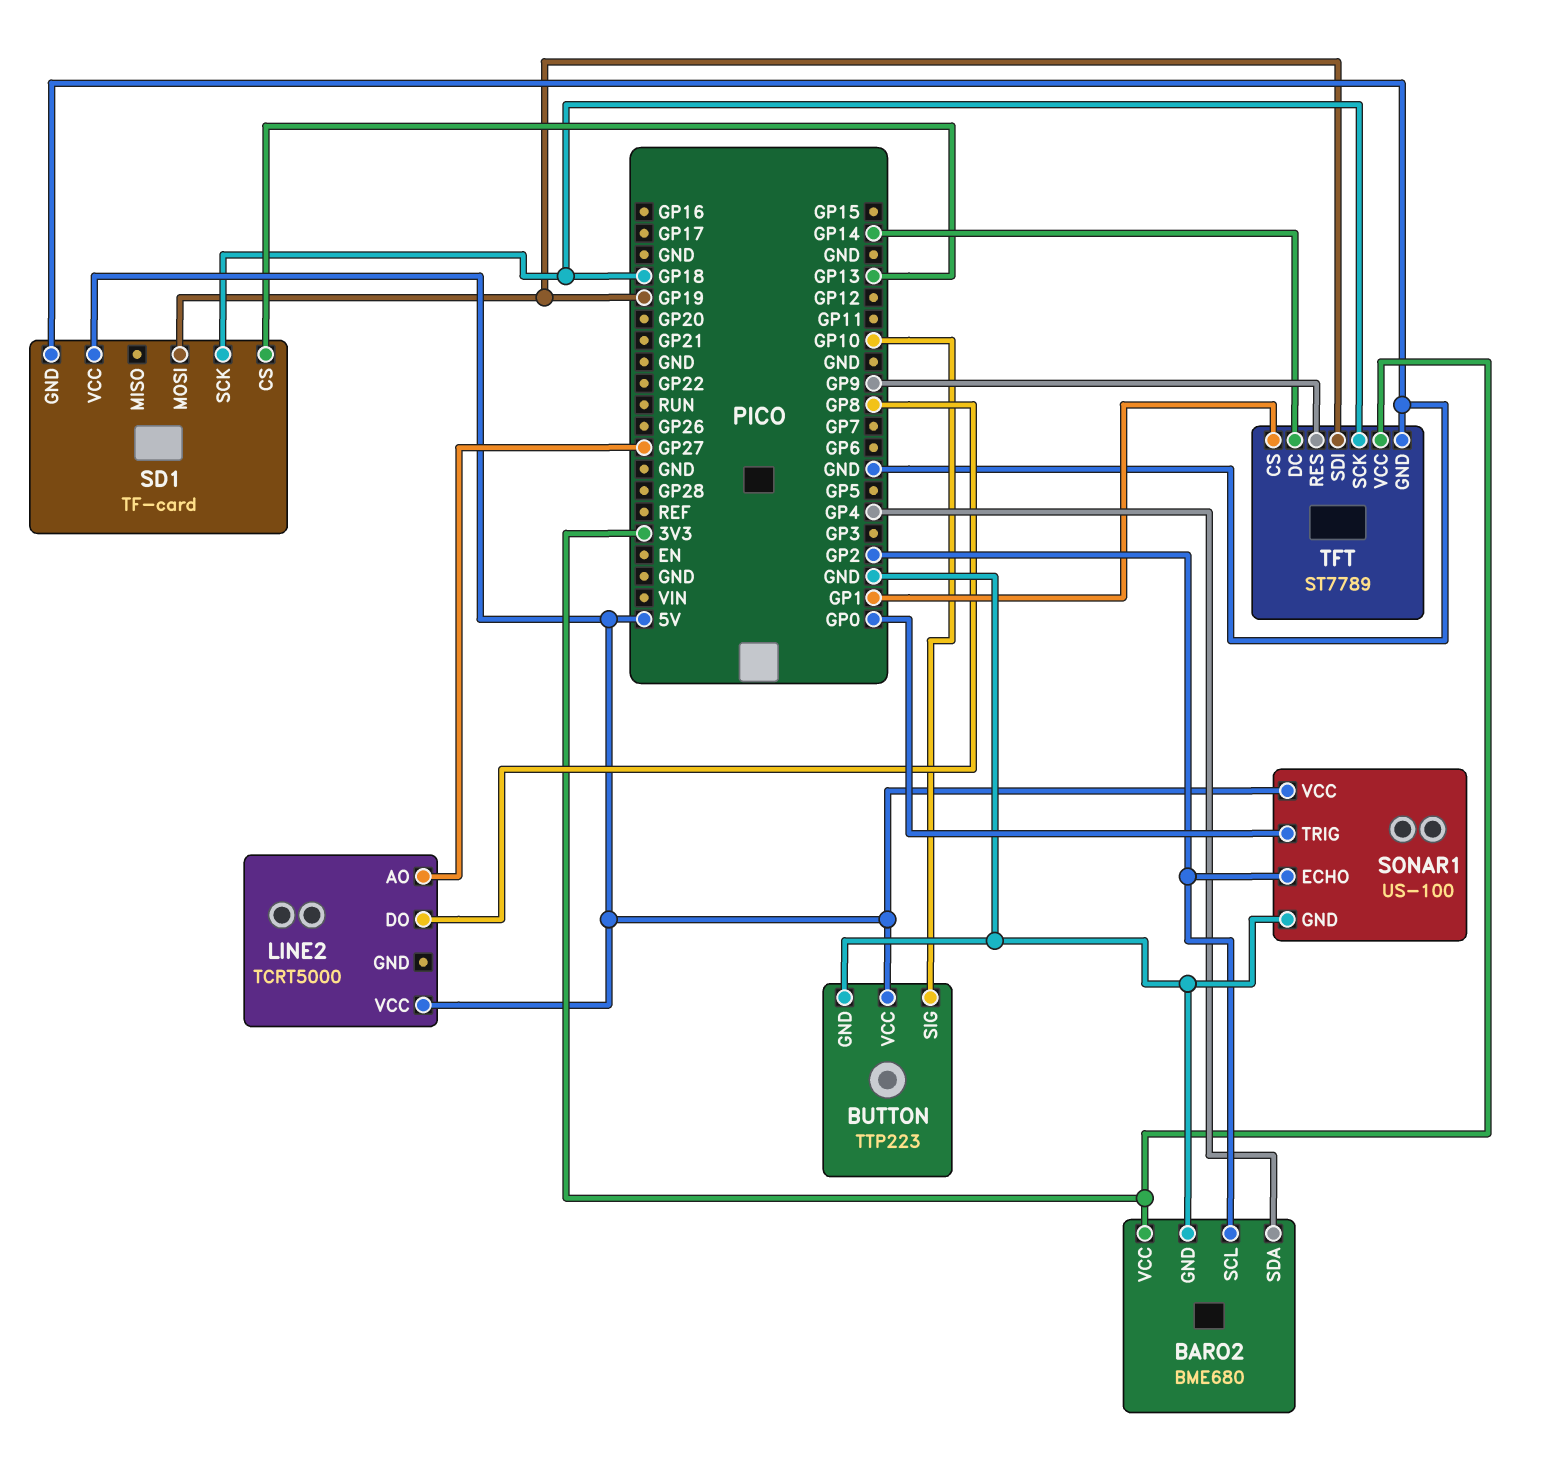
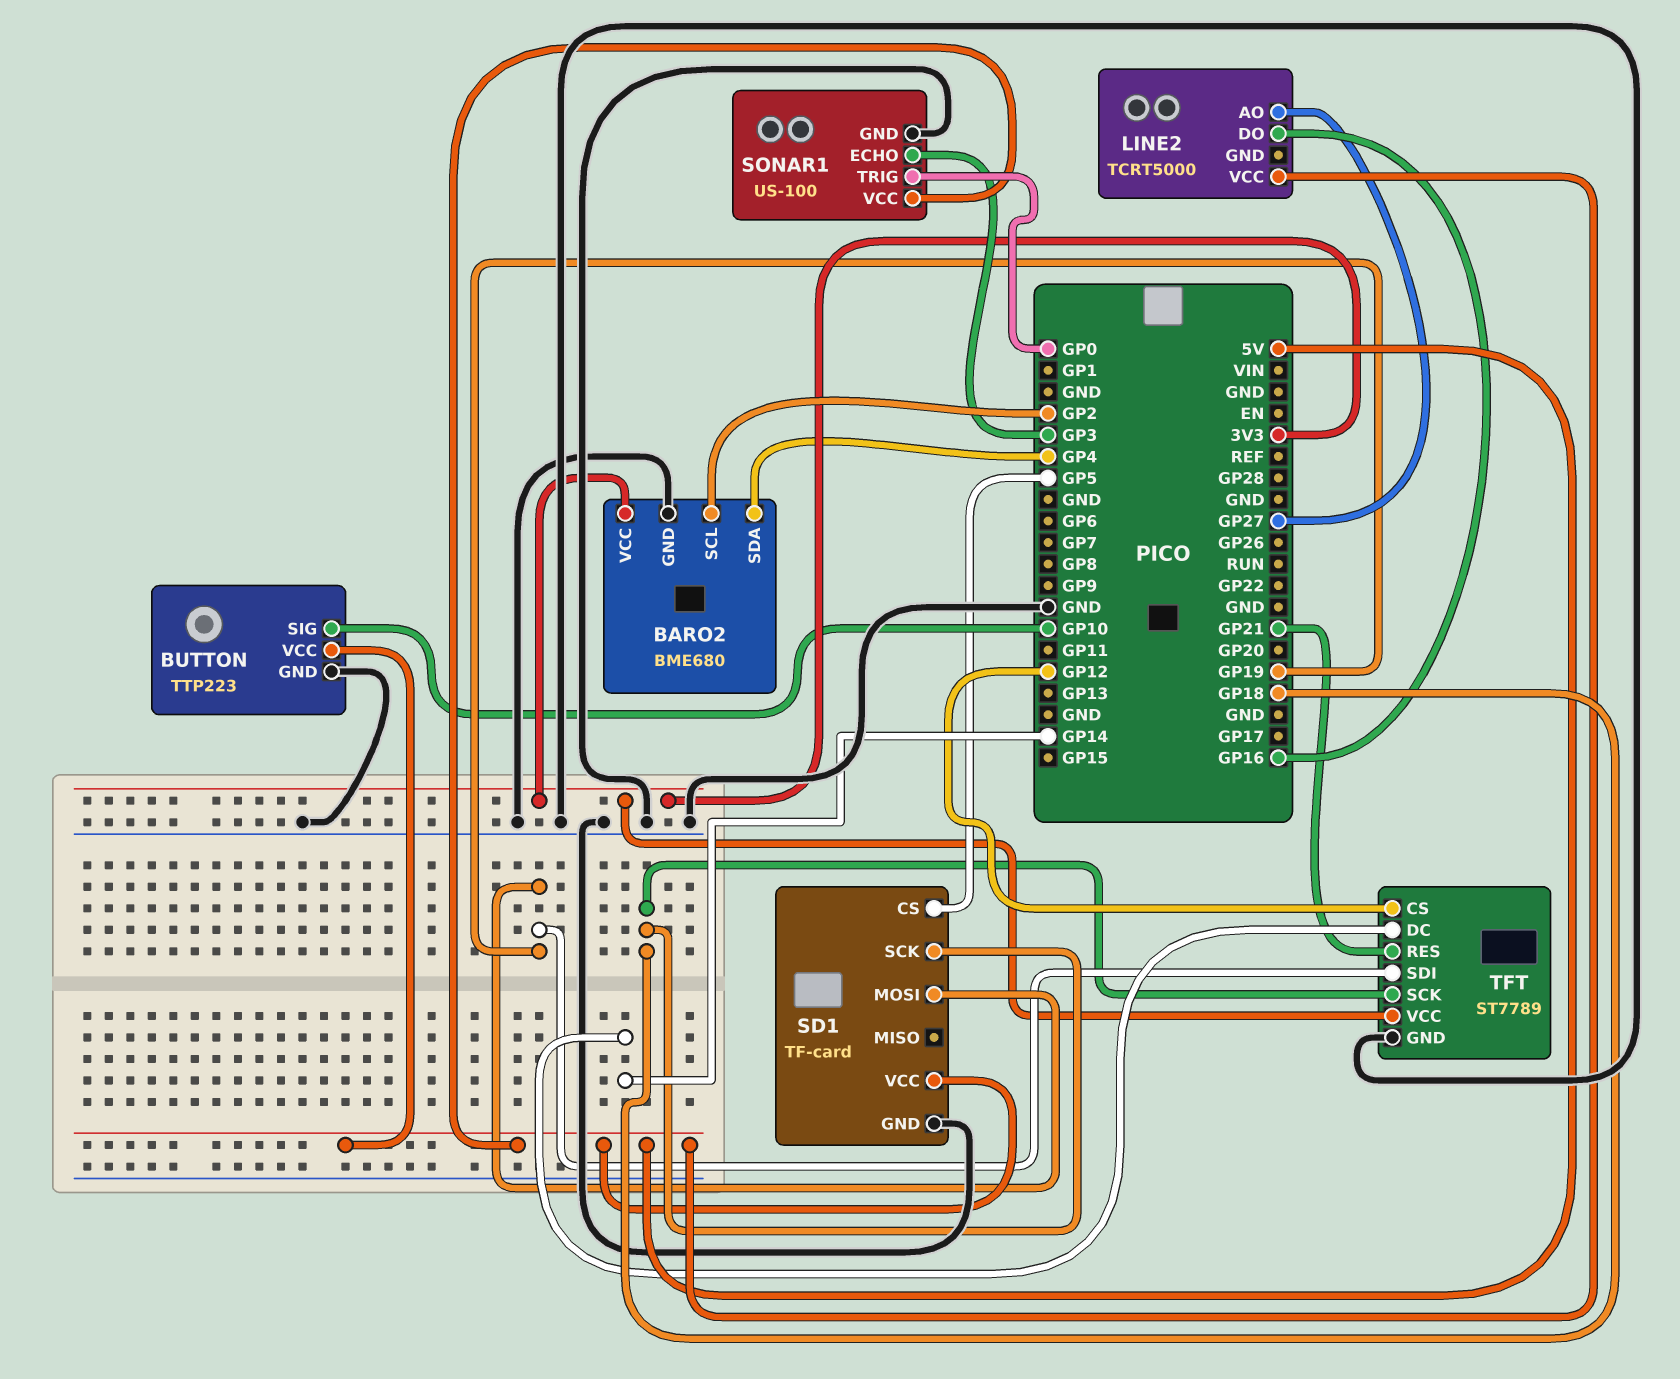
LINE2 pin DO: GP8 -> GP16
SD1 pin CS: GP13 -> GP5
SONAR1 pin ECHO: GP2 -> GP3
TFT pin CS: GP1 -> GP12
TFT pin RES: GP9 -> GP21

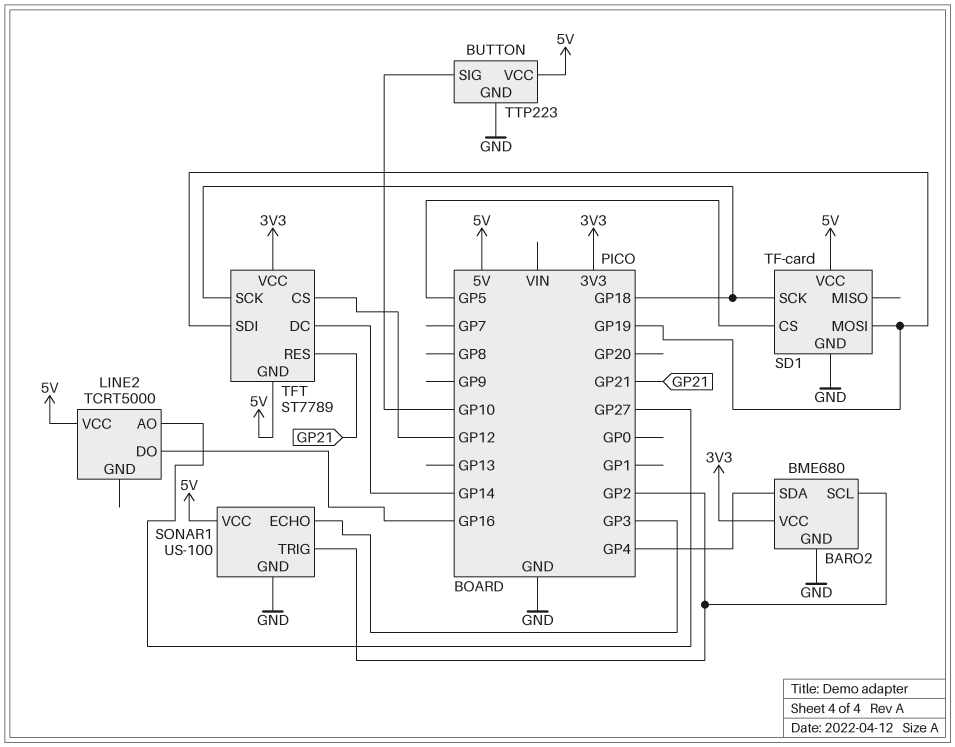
SONAR1 pin TRIG: GP0 -> GP2
TFT pin GND: GND -> 5V

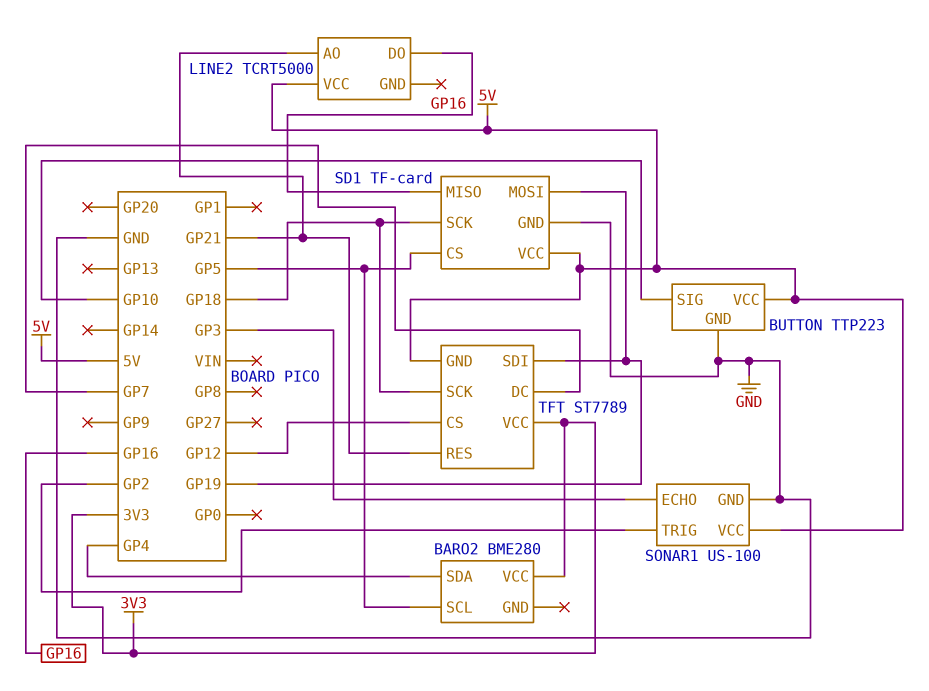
BARO2: BME680 -> BME280
BARO2 pin GND: GND -> none
BARO2 pin SCL: GP2 -> GP5
LINE2 pin AO: GP27 -> GP21
SD1 pin MISO: none -> GP16
TFT pin DC: GP14 -> GP7

